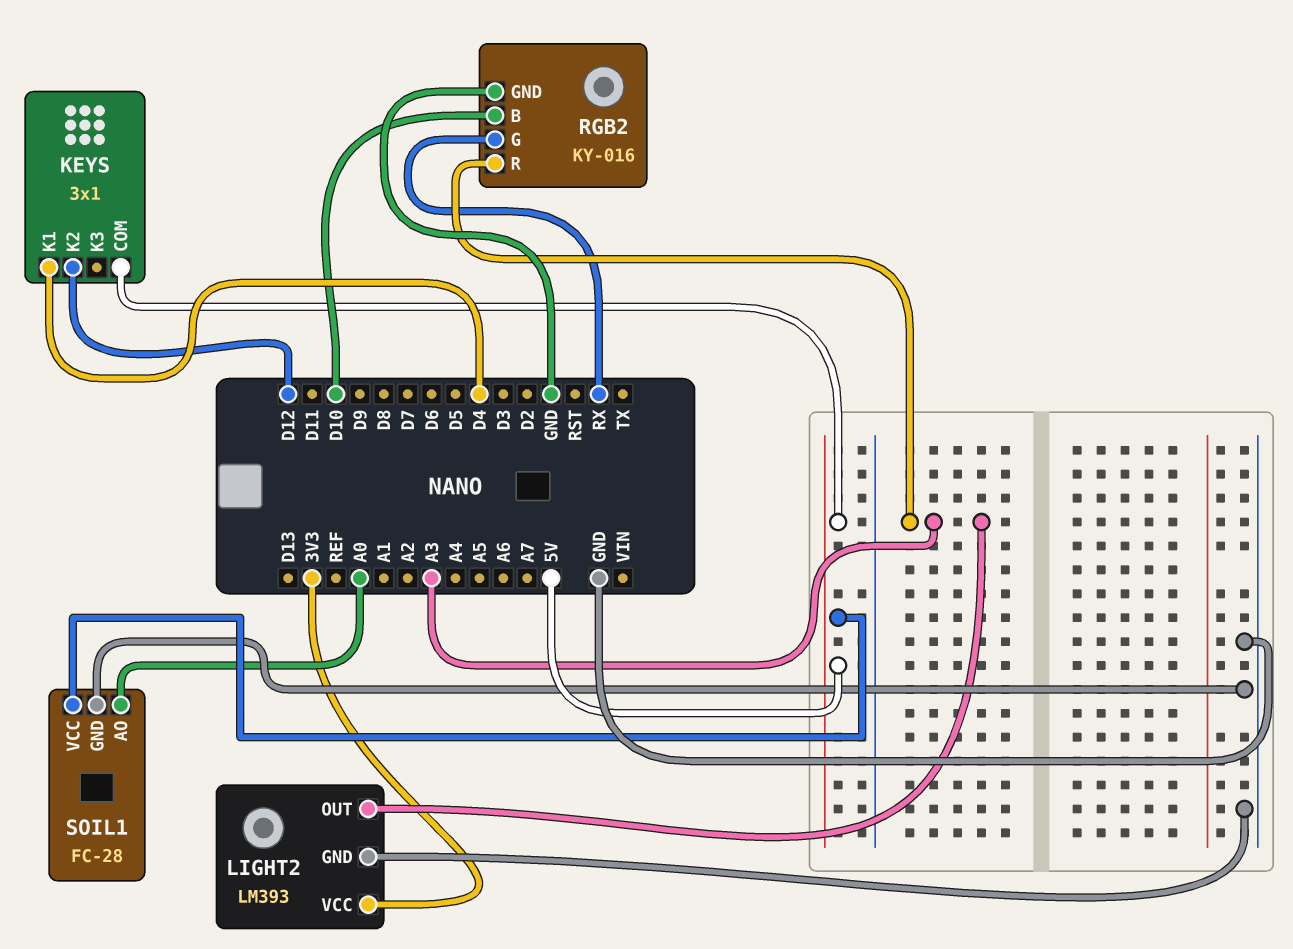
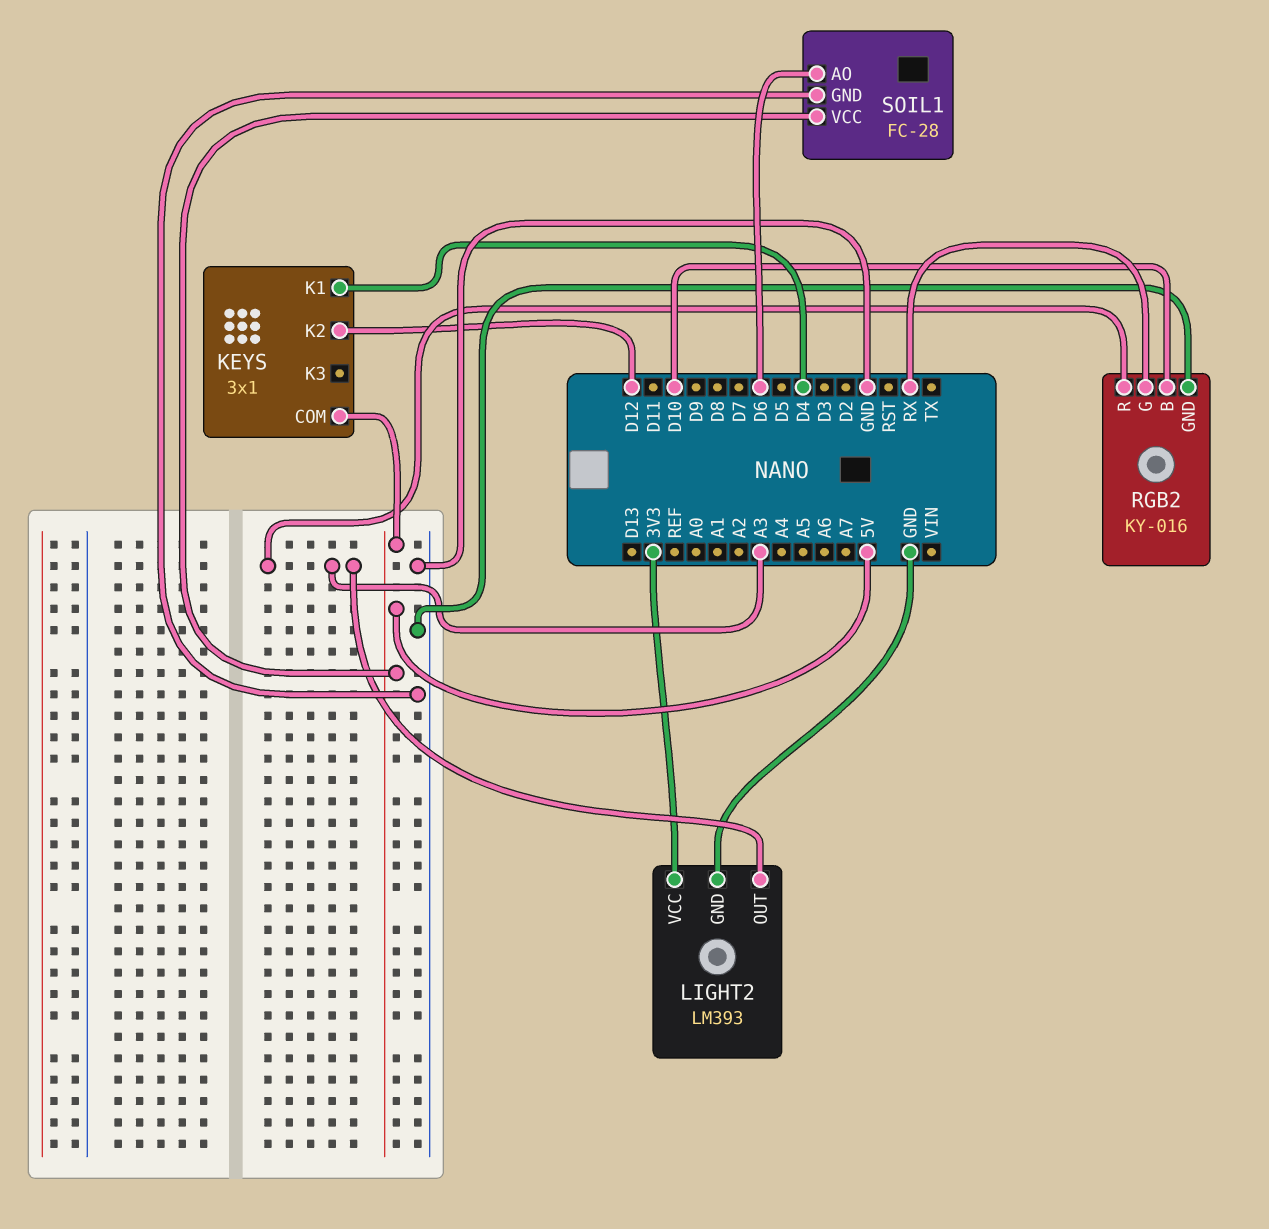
SOIL1 pin AO: A0 -> D6

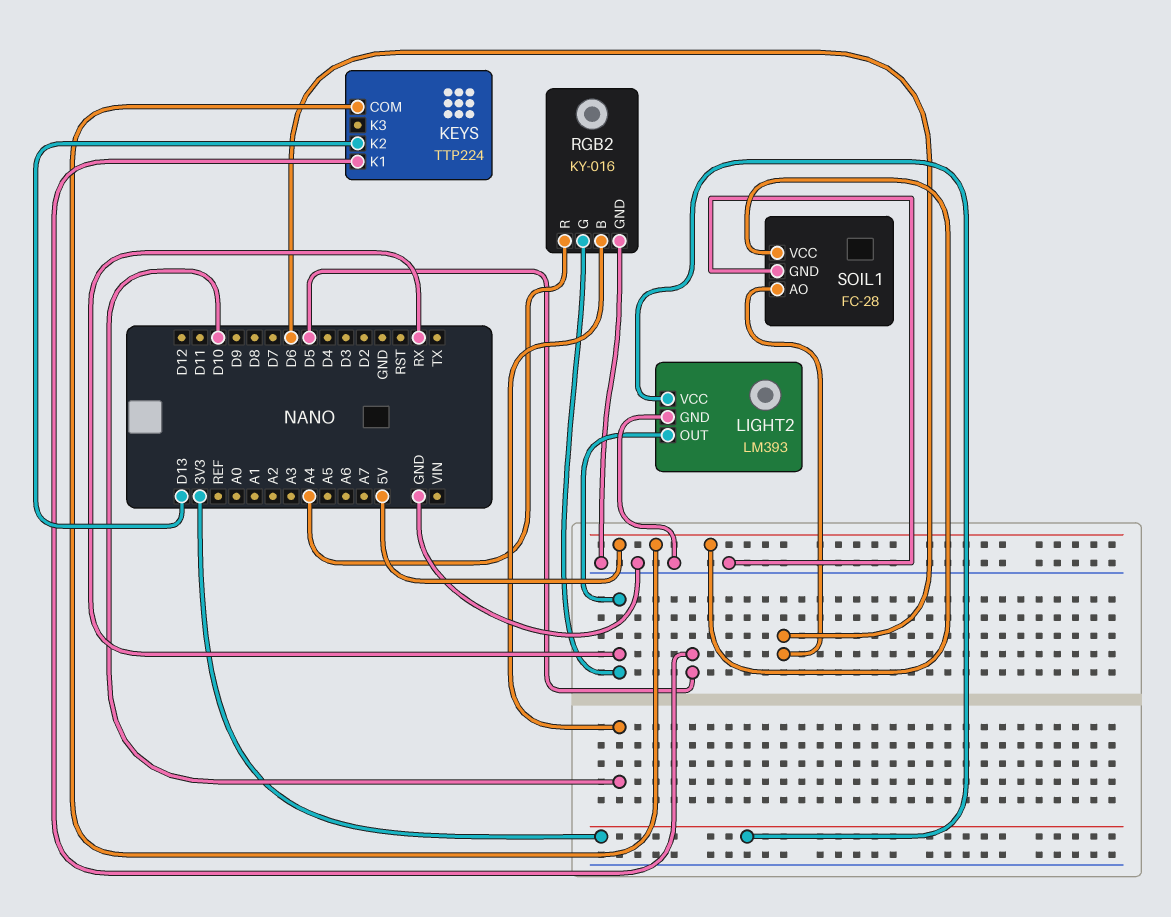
KEYS: 3x1 -> TTP224
KEYS pin K1: D4 -> D5
KEYS pin K2: D12 -> D13
LIGHT2 pin OUT: A3 -> RX
RGB2 pin R: A3 -> A4

